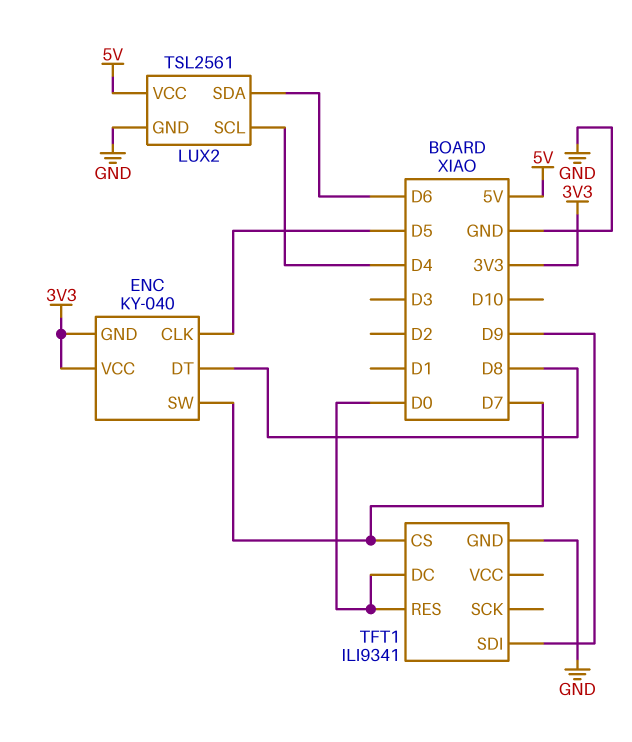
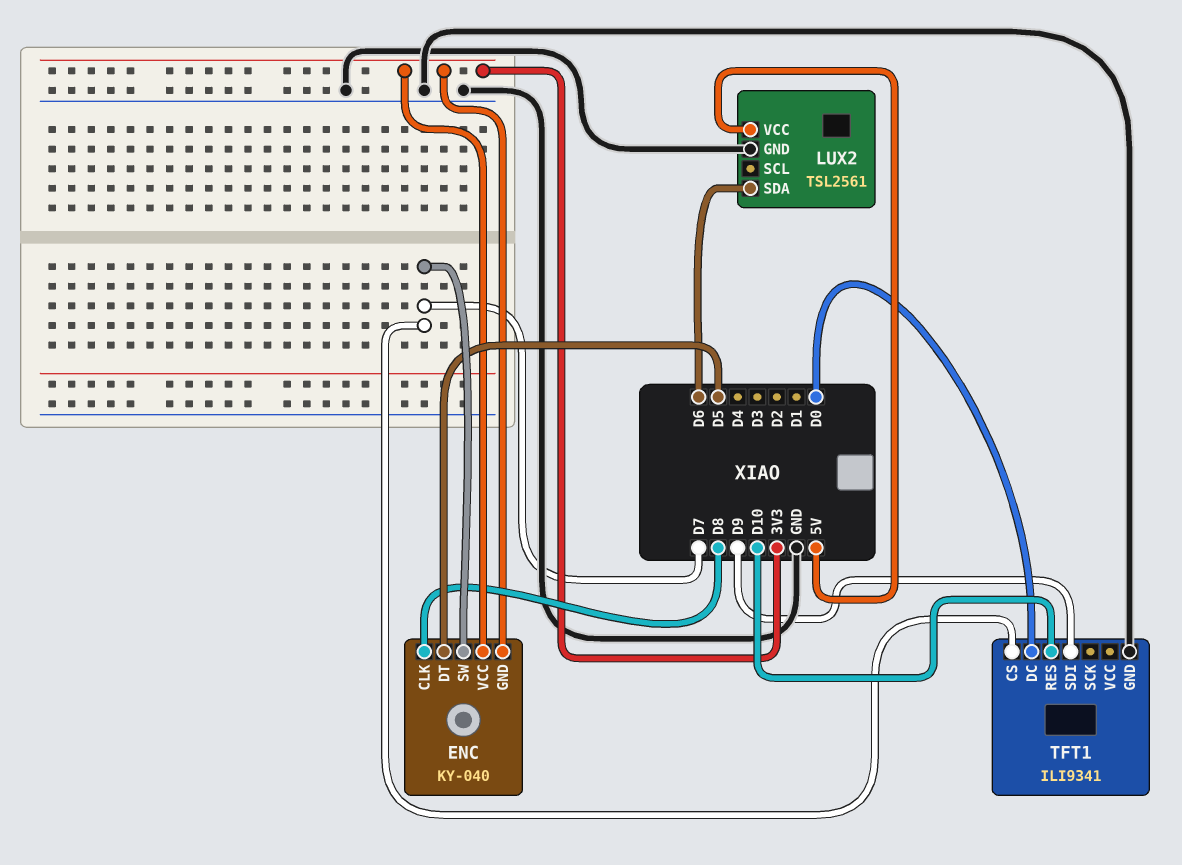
ENC pin CLK: D5 -> D8
ENC pin DT: D8 -> D5
LUX2 pin SCL: D4 -> none
TFT1 pin RES: D0 -> D10

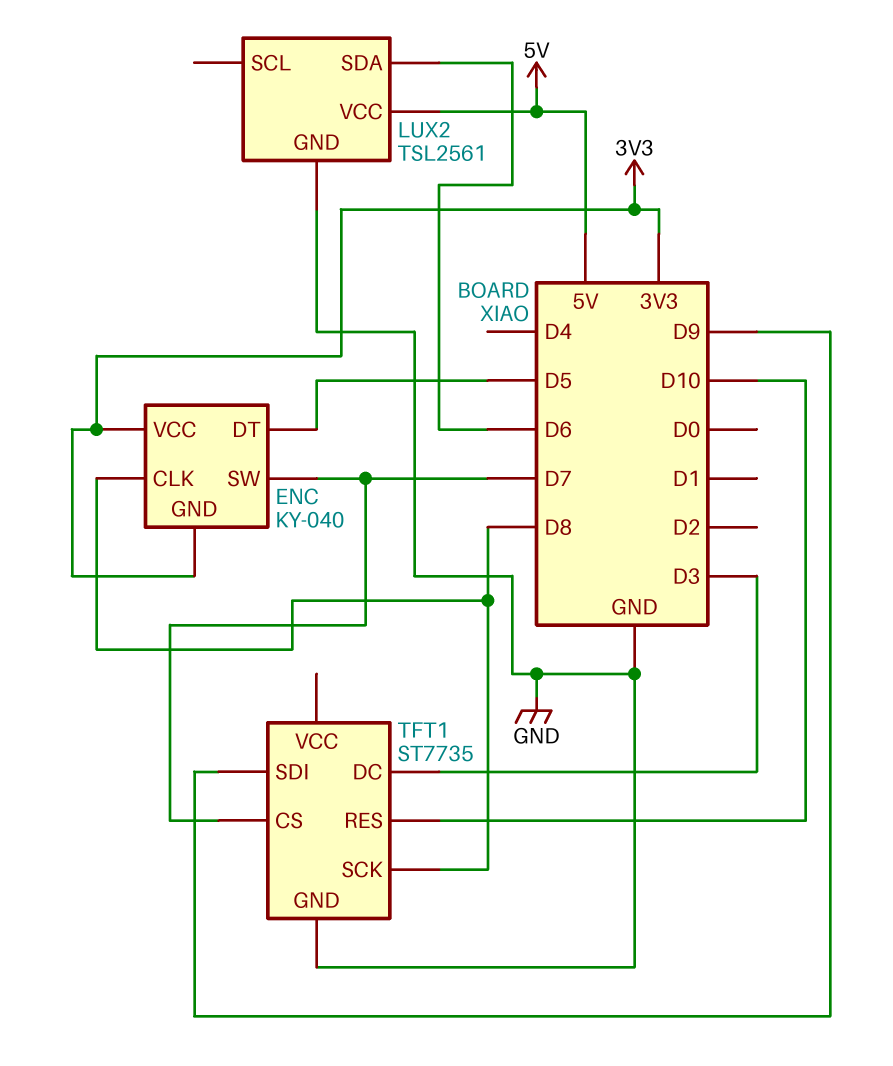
TFT1: ILI9341 -> ST7735
TFT1 pin DC: D0 -> D3
TFT1 pin SCK: none -> D8

